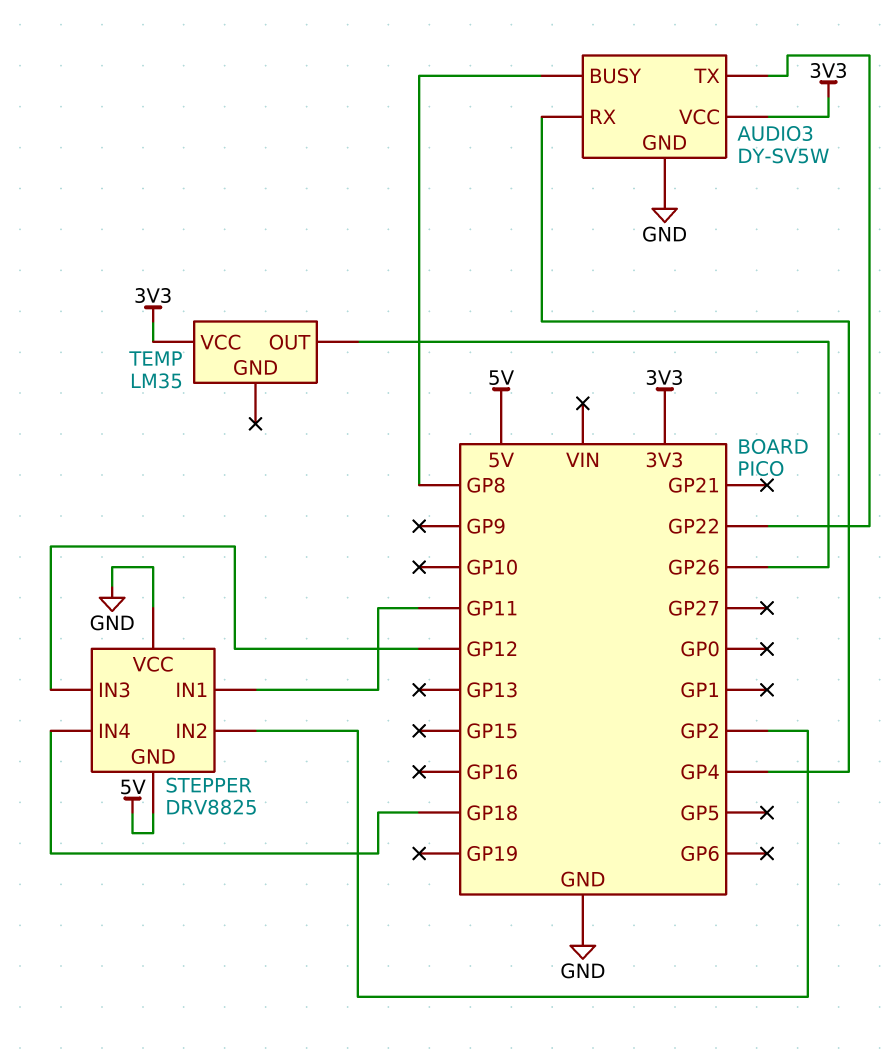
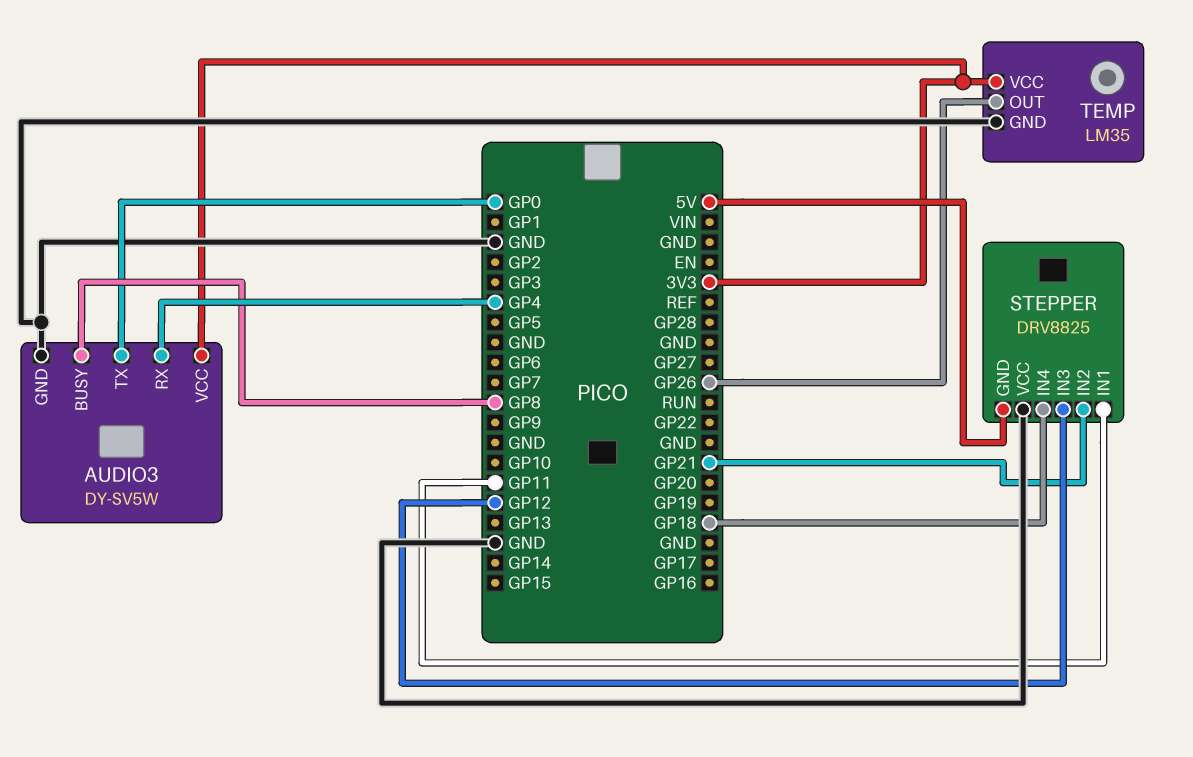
AUDIO3 pin TX: GP22 -> GP0
STEPPER pin IN2: GP2 -> GP21
TEMP pin GND: none -> GND

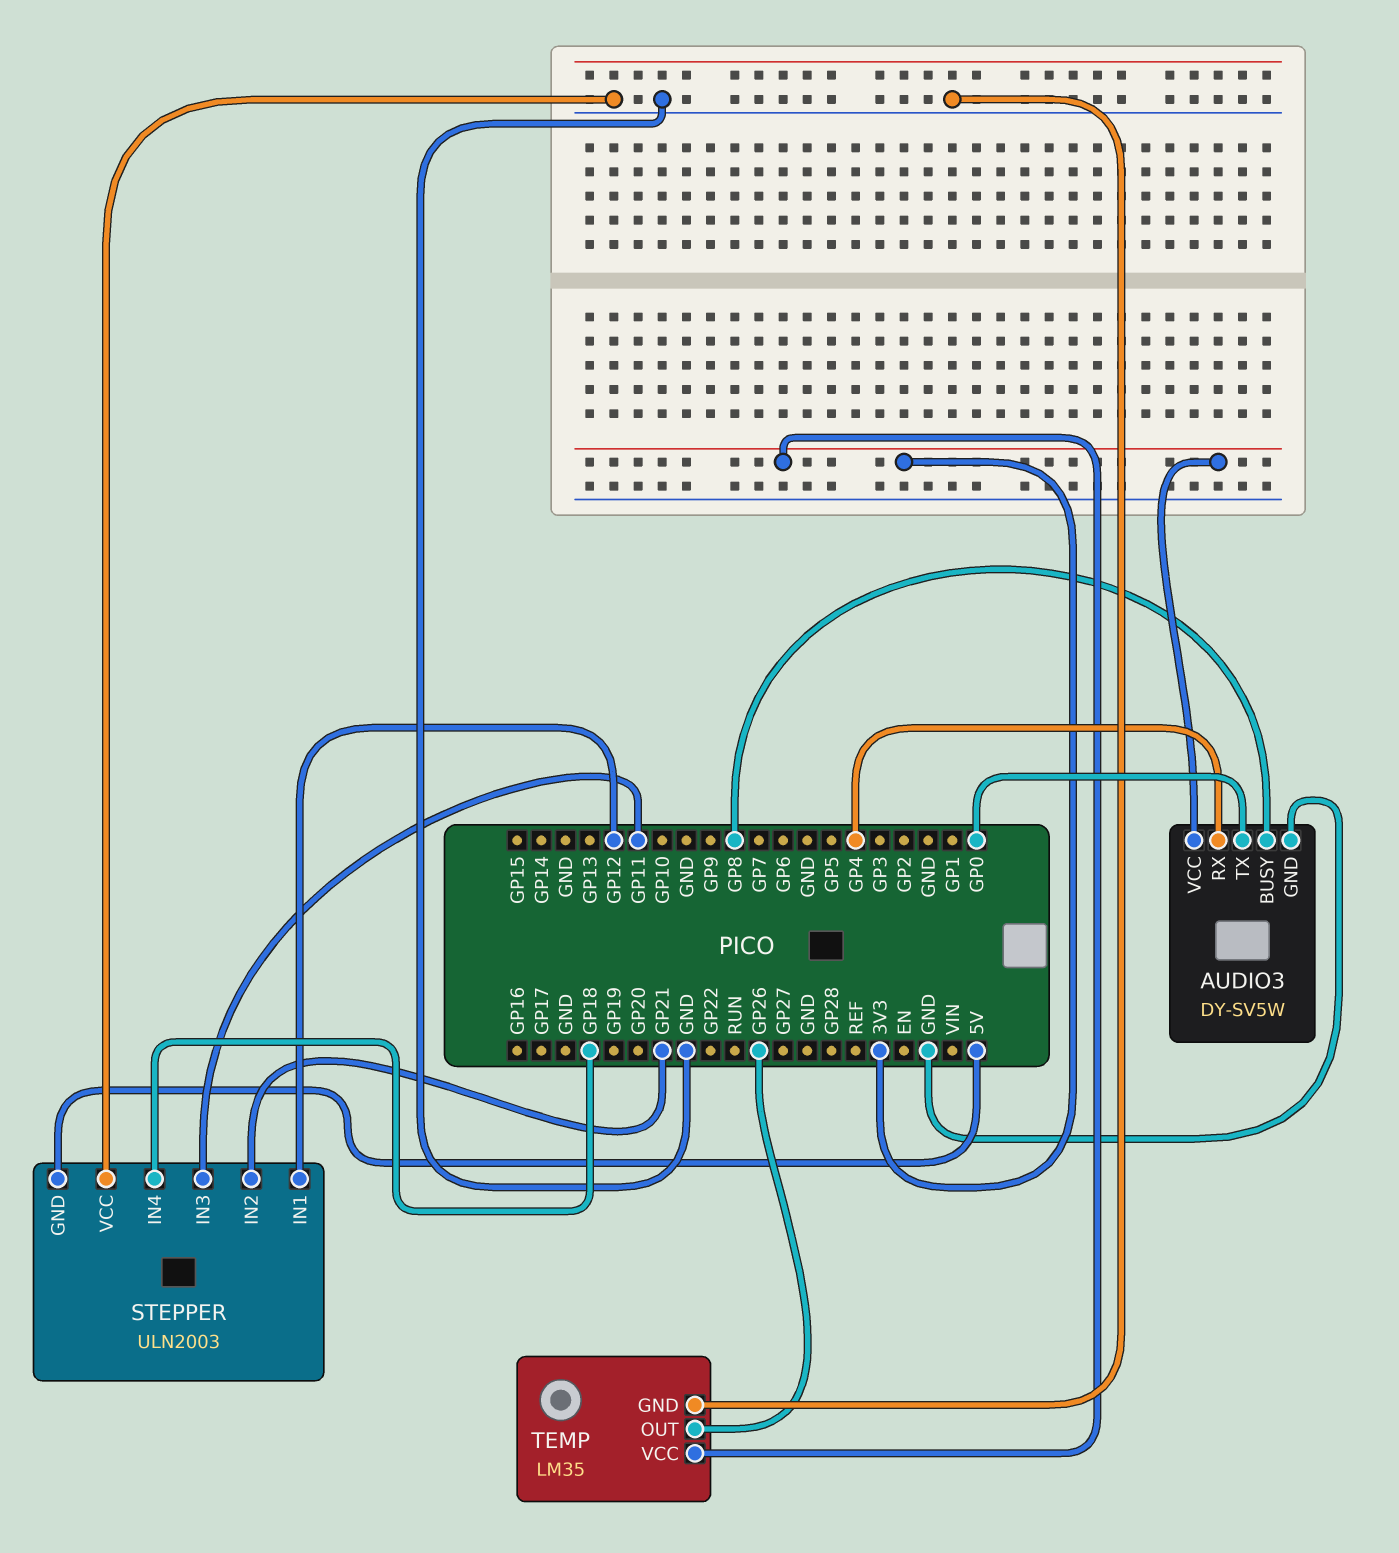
STEPPER: DRV8825 -> ULN2003
STEPPER pin IN1: GP11 -> GP12
STEPPER pin IN3: GP12 -> GP11

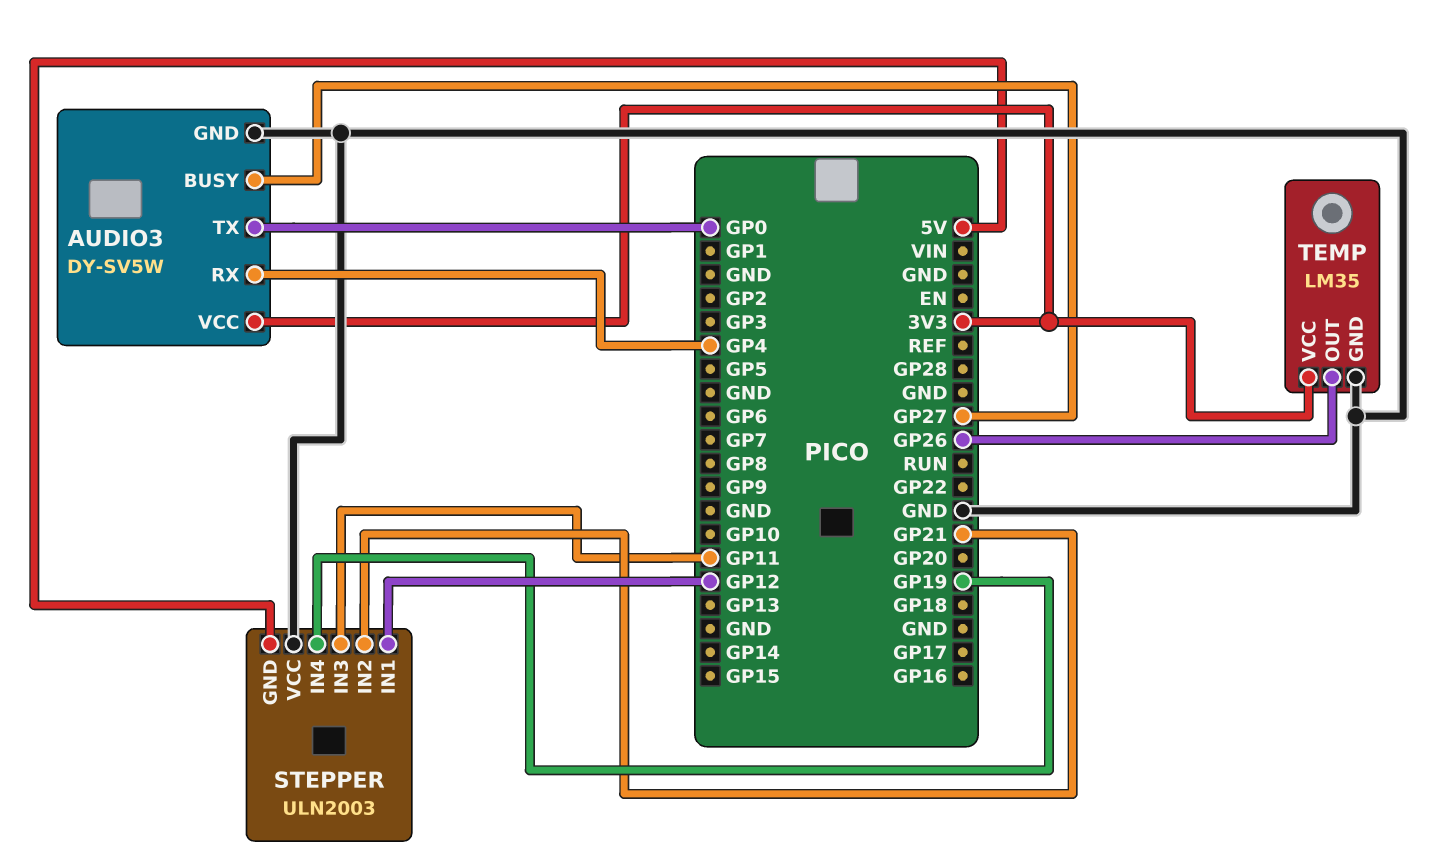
AUDIO3 pin BUSY: GP8 -> GP27
STEPPER pin IN4: GP18 -> GP19

